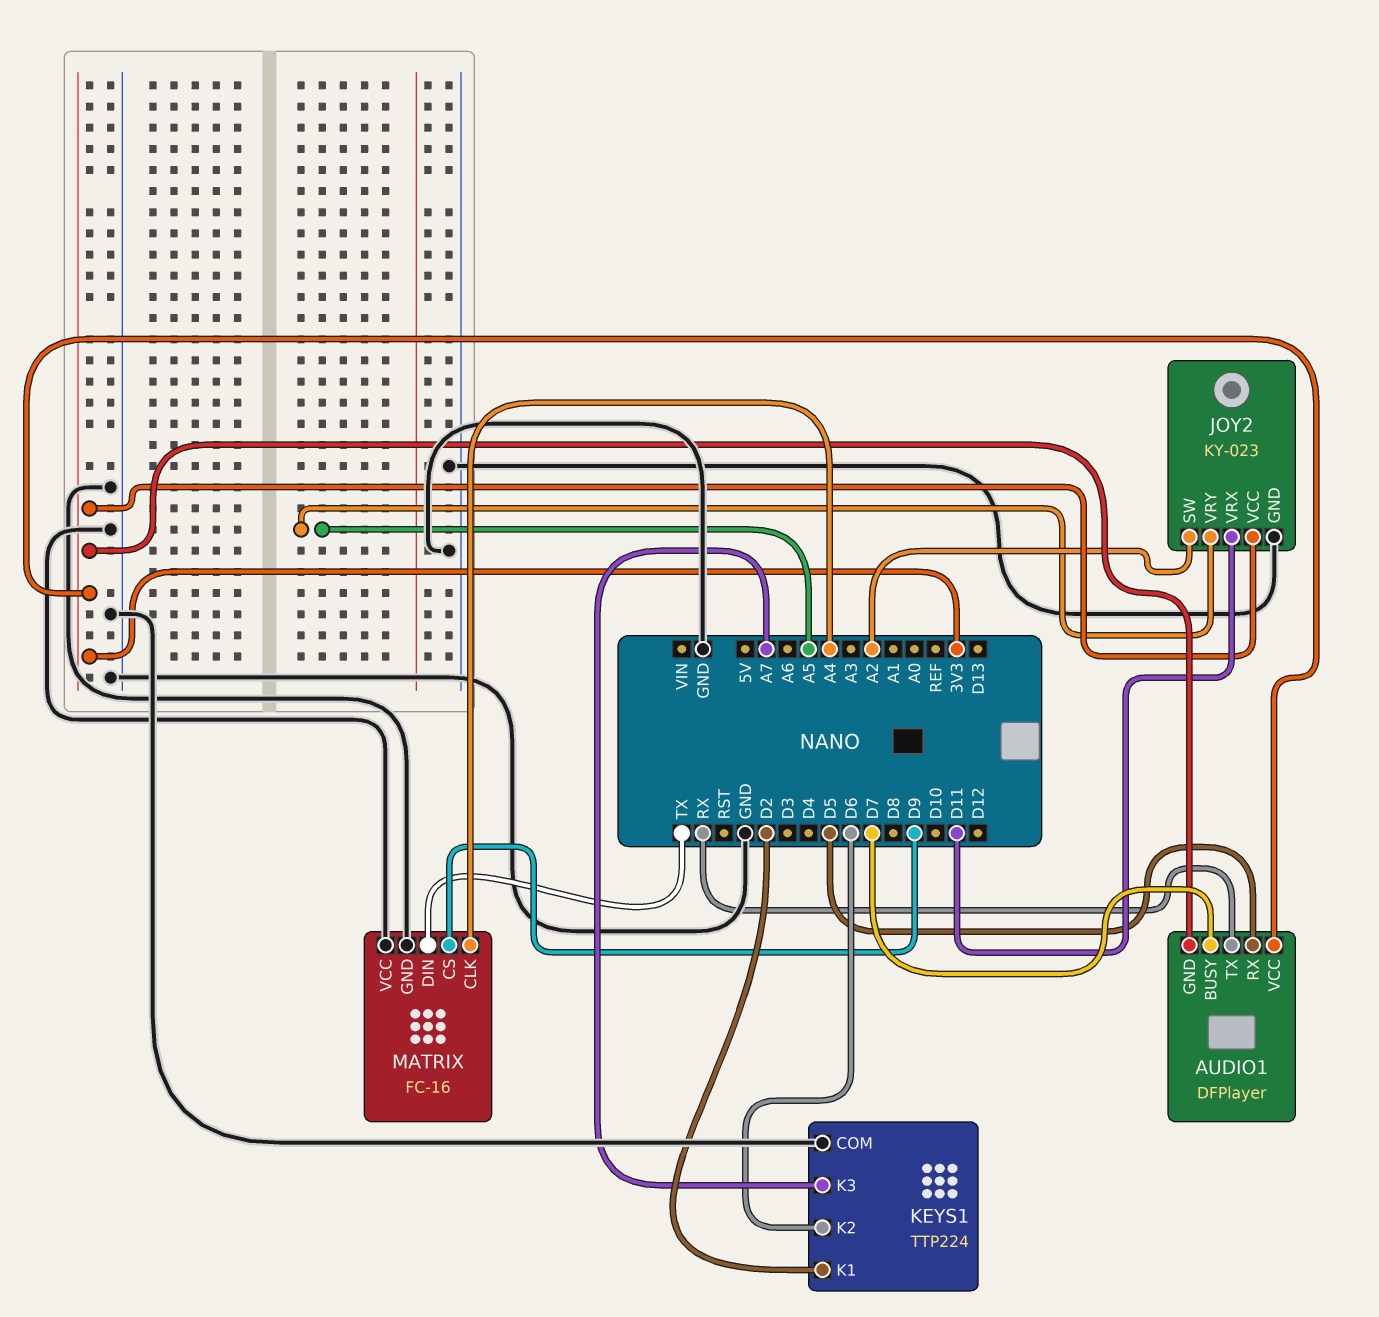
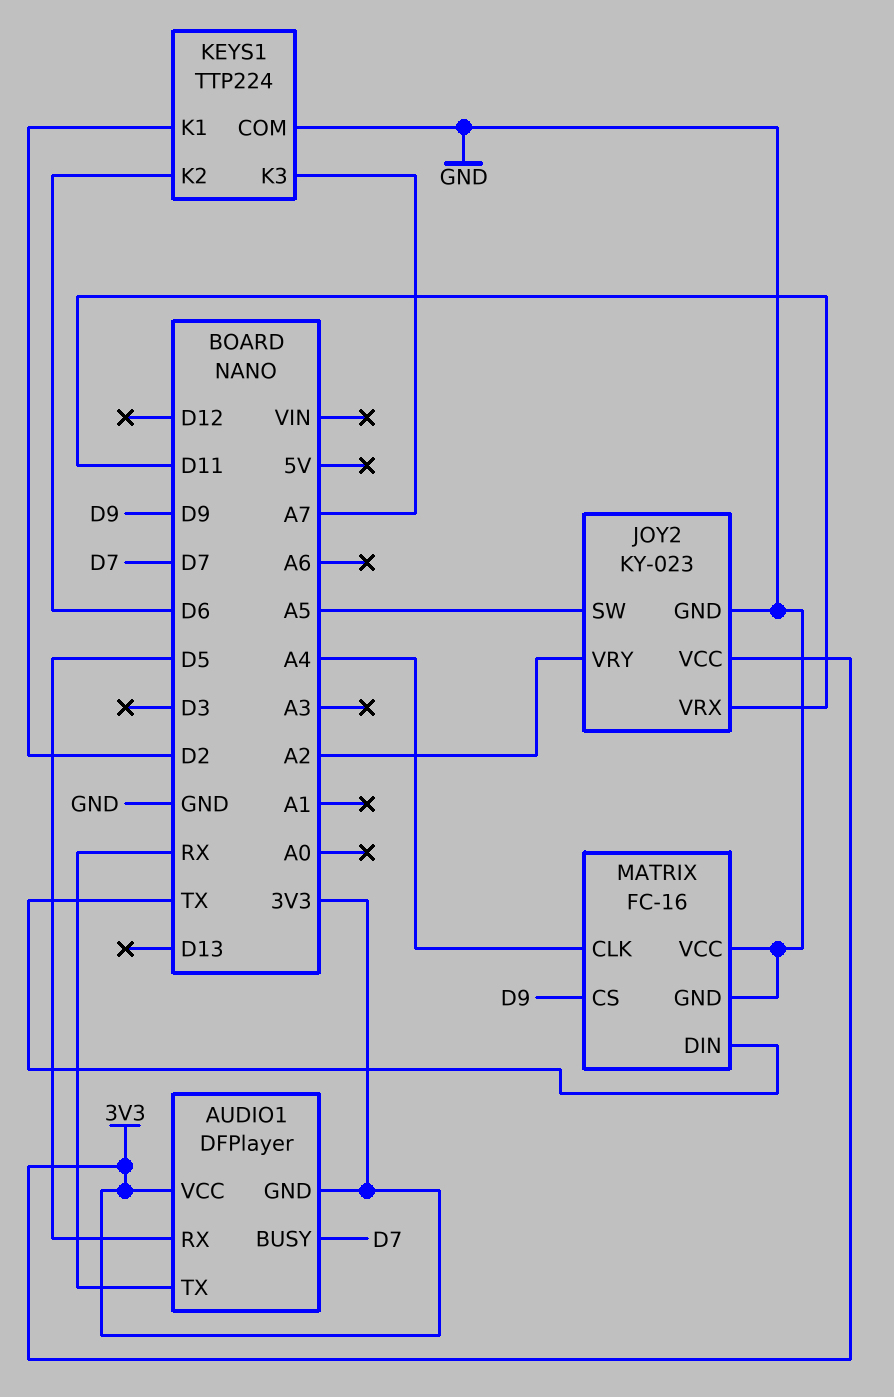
JOY2 pin SW: A2 -> A5
JOY2 pin VRY: A5 -> A2

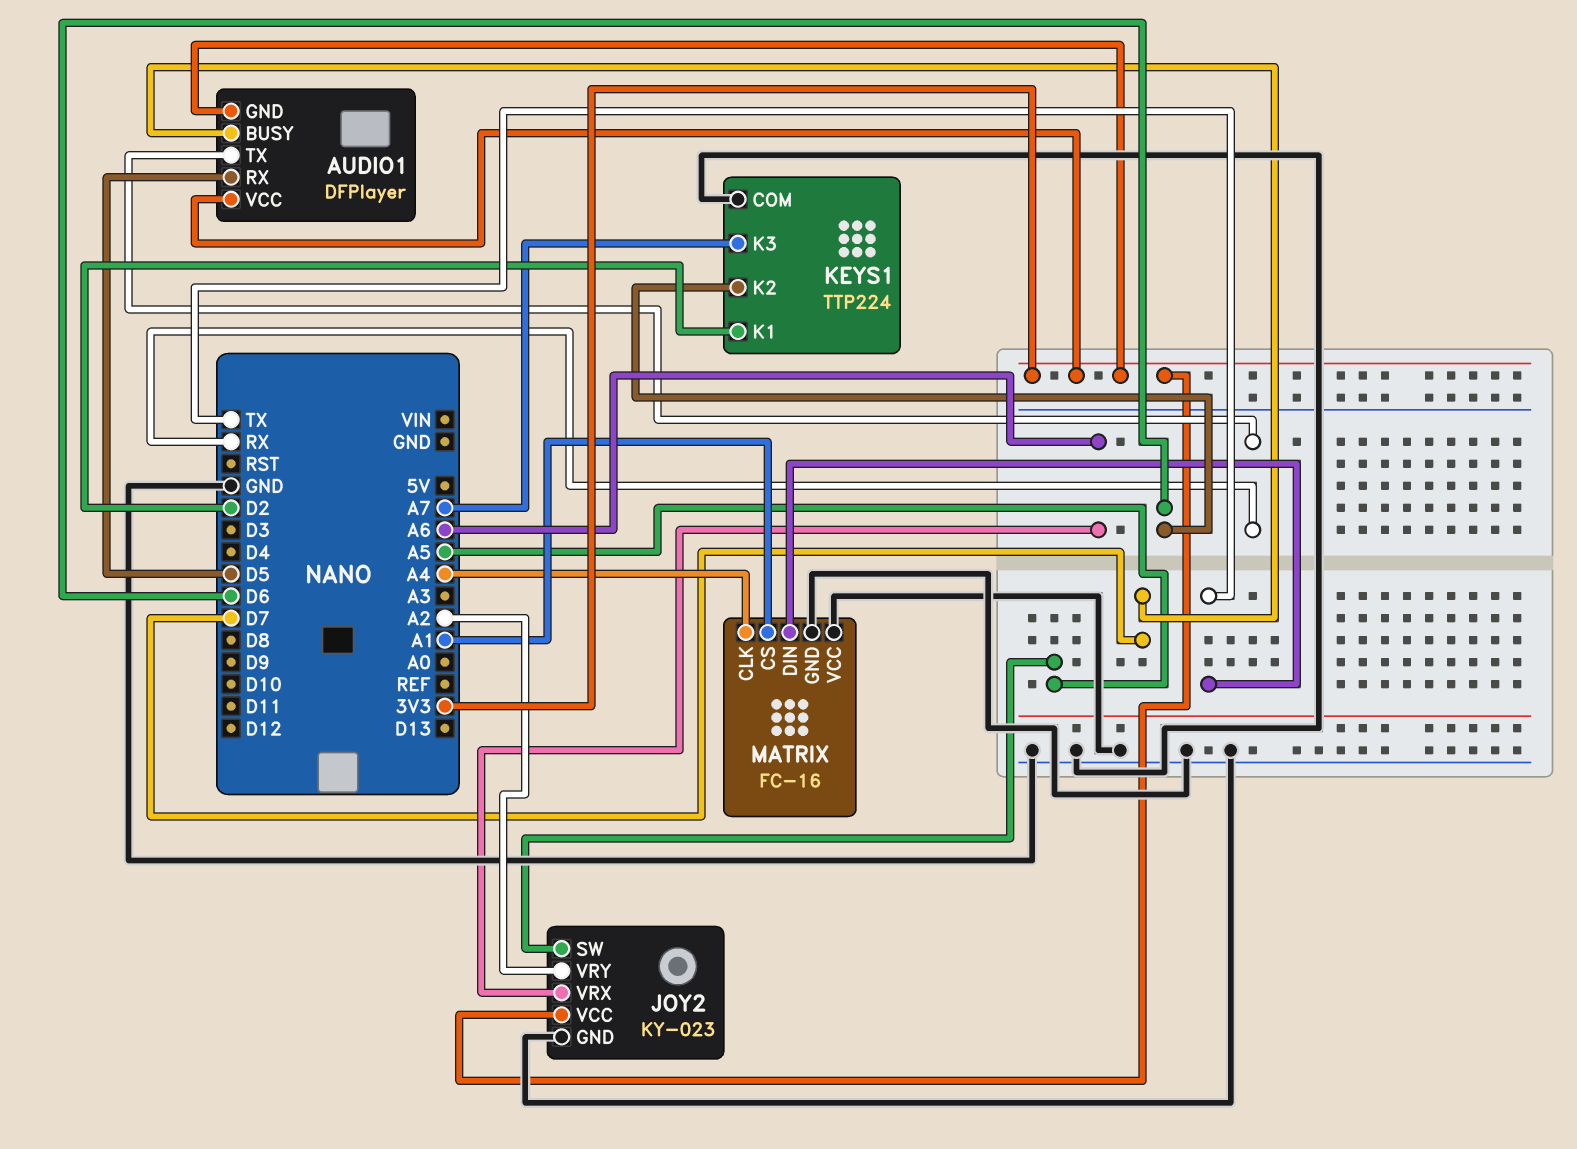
JOY2 pin VRX: D11 -> A6
MATRIX pin CS: D9 -> A1

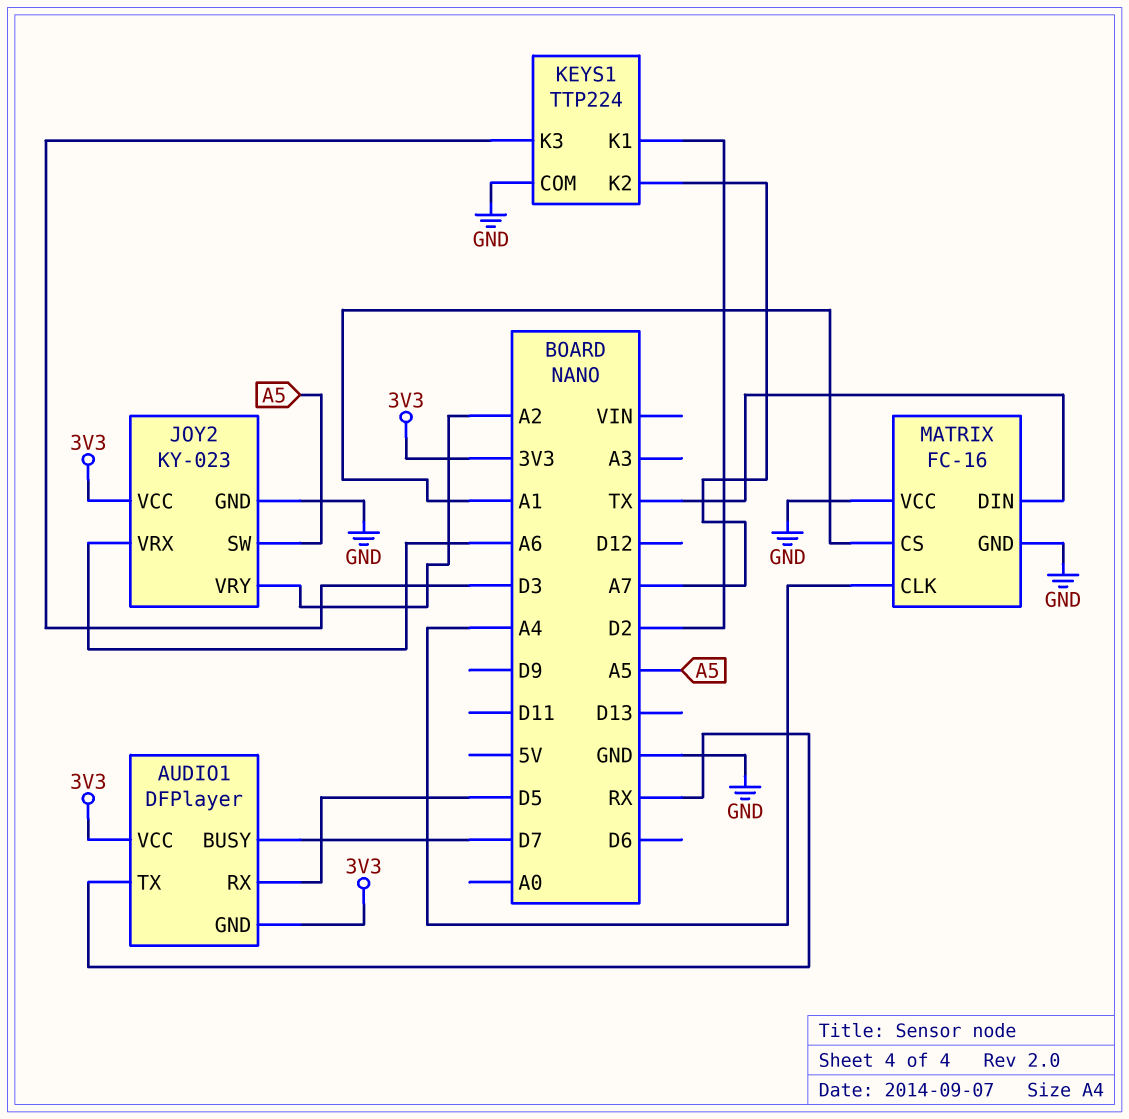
KEYS1 pin K2: D6 -> A7
KEYS1 pin K3: A7 -> D3

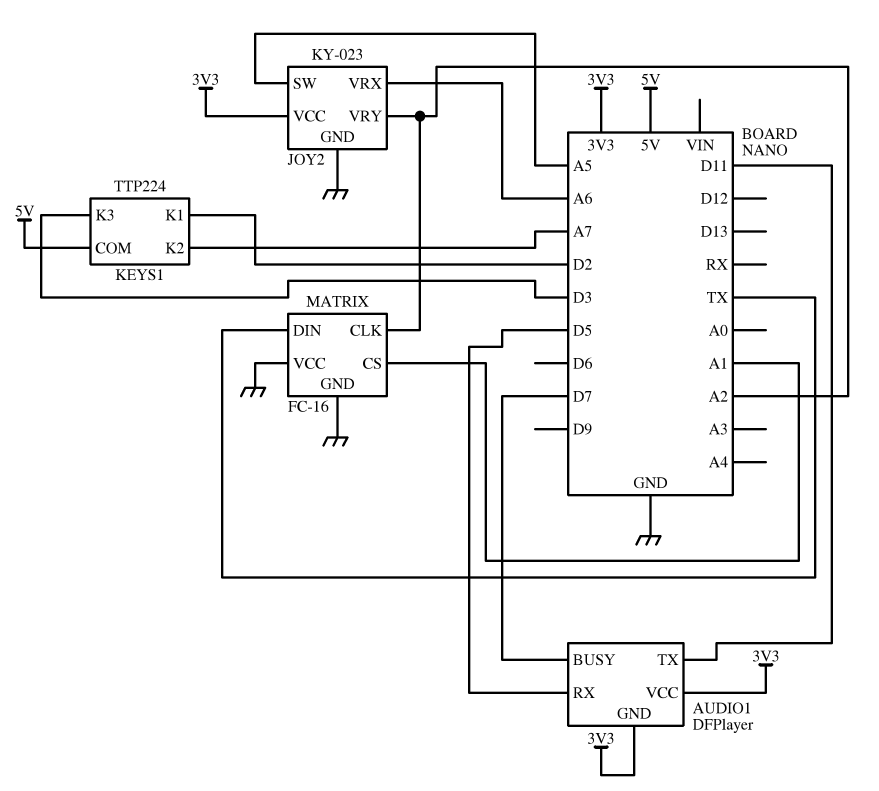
AUDIO1 pin TX: RX -> D11
KEYS1 pin COM: GND -> 5V
MATRIX pin CLK: A4 -> A2

